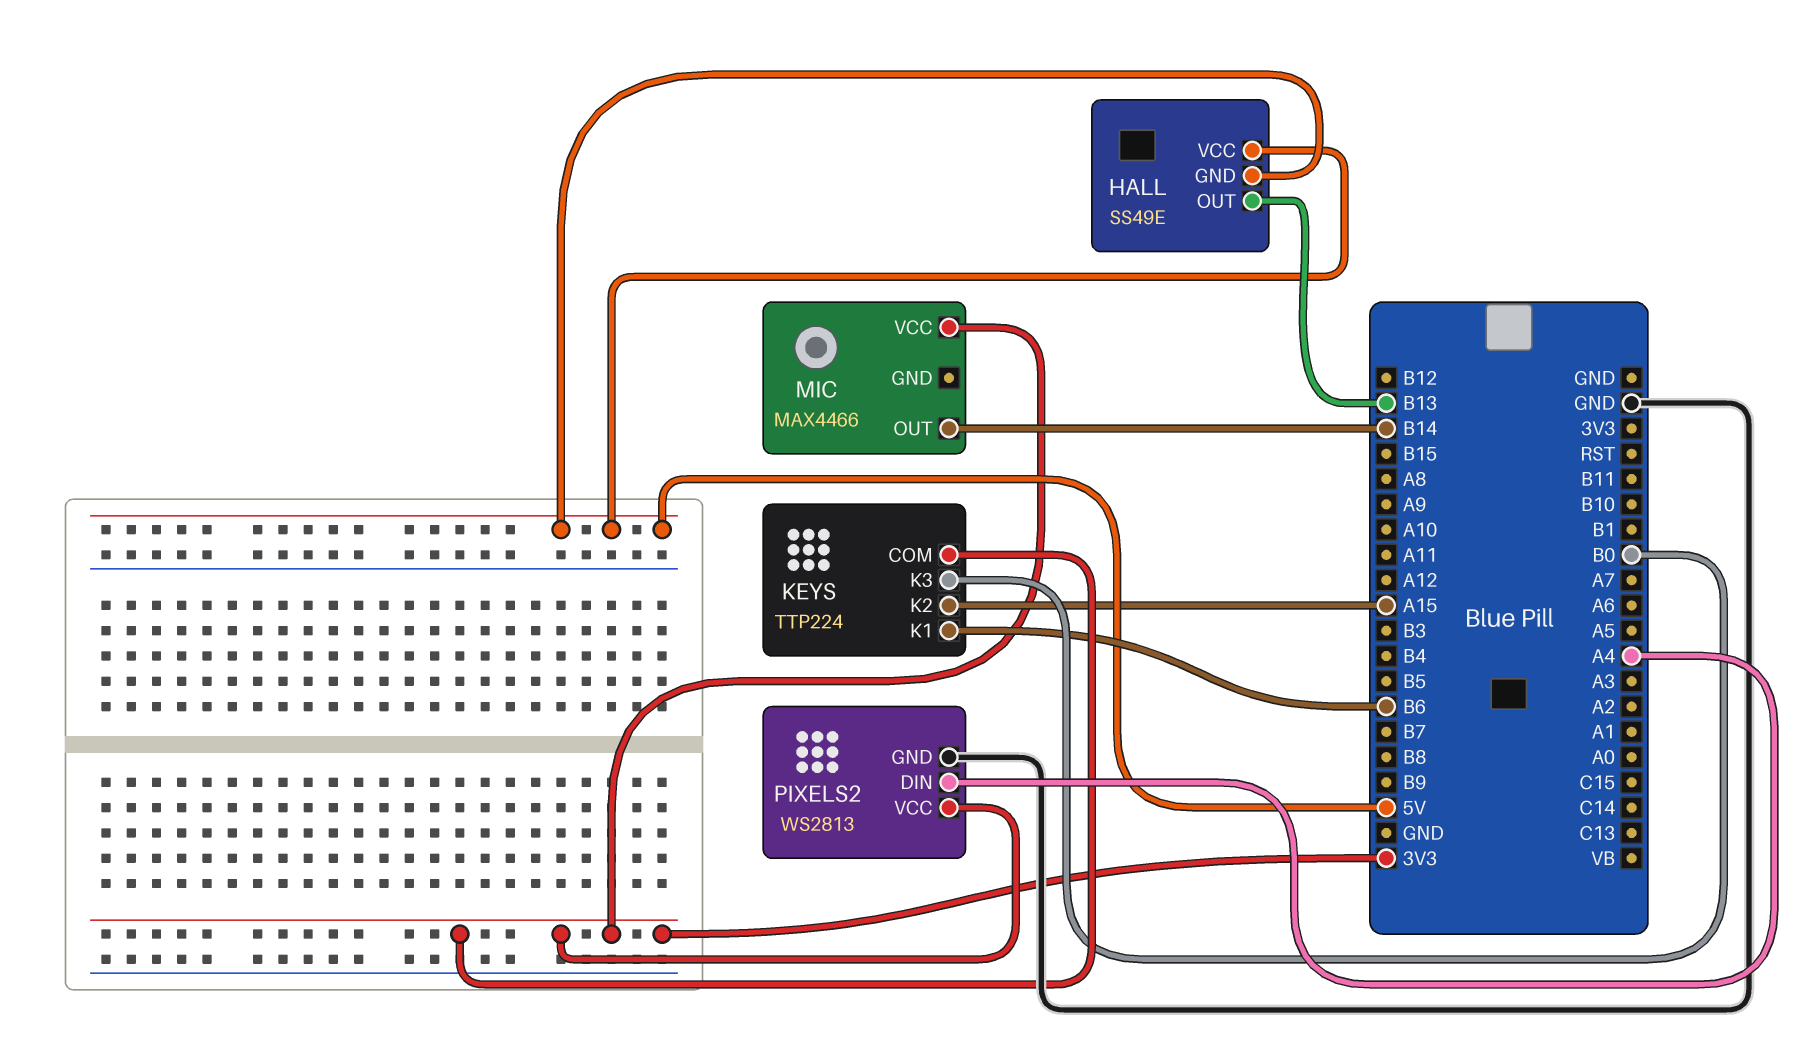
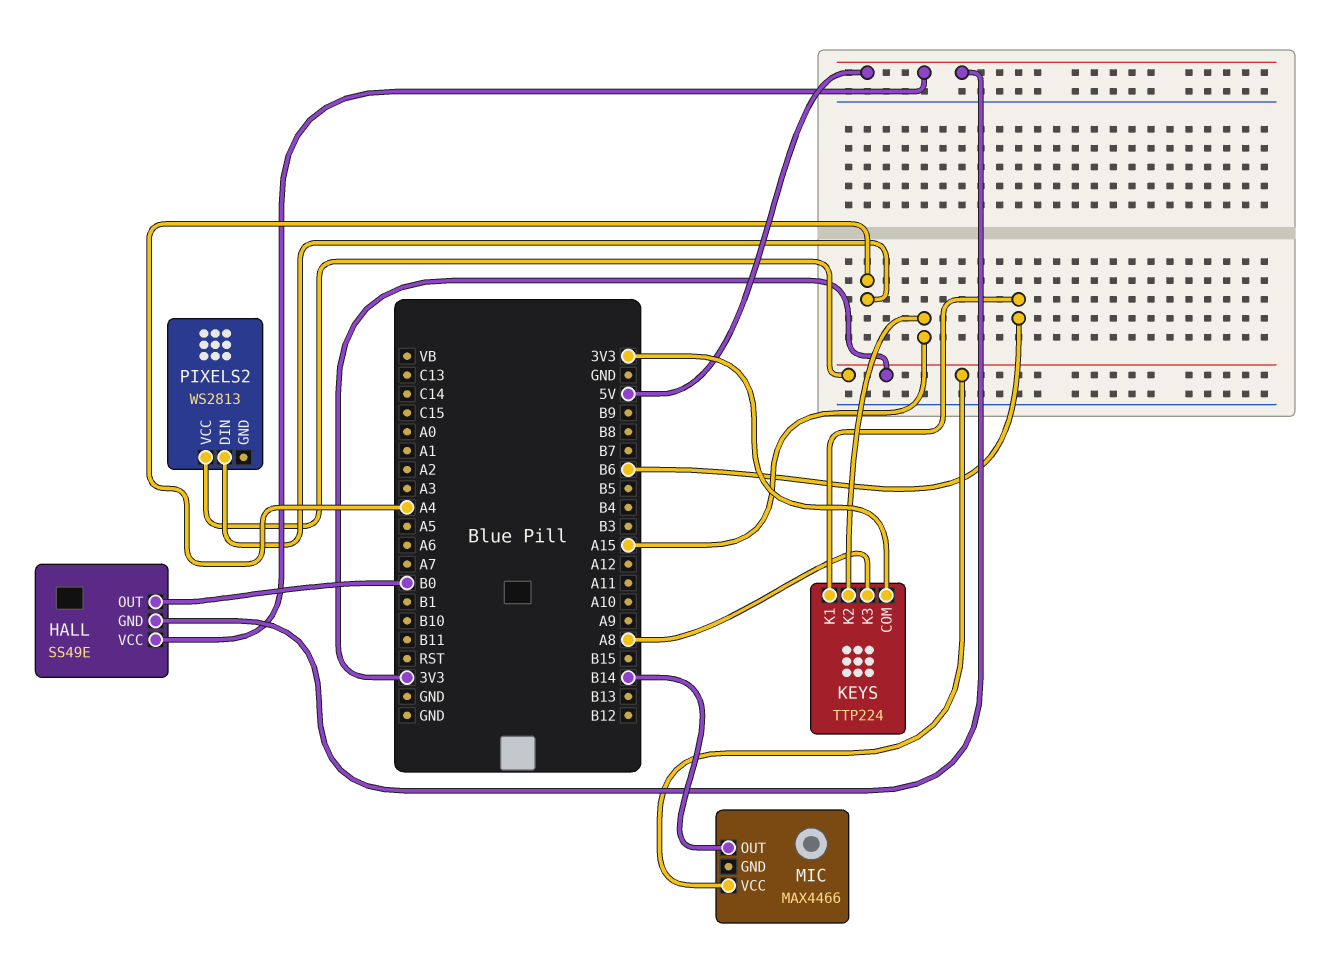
HALL pin OUT: B13 -> B0
KEYS pin K3: B0 -> A8
PIXELS2 pin GND: GND -> none

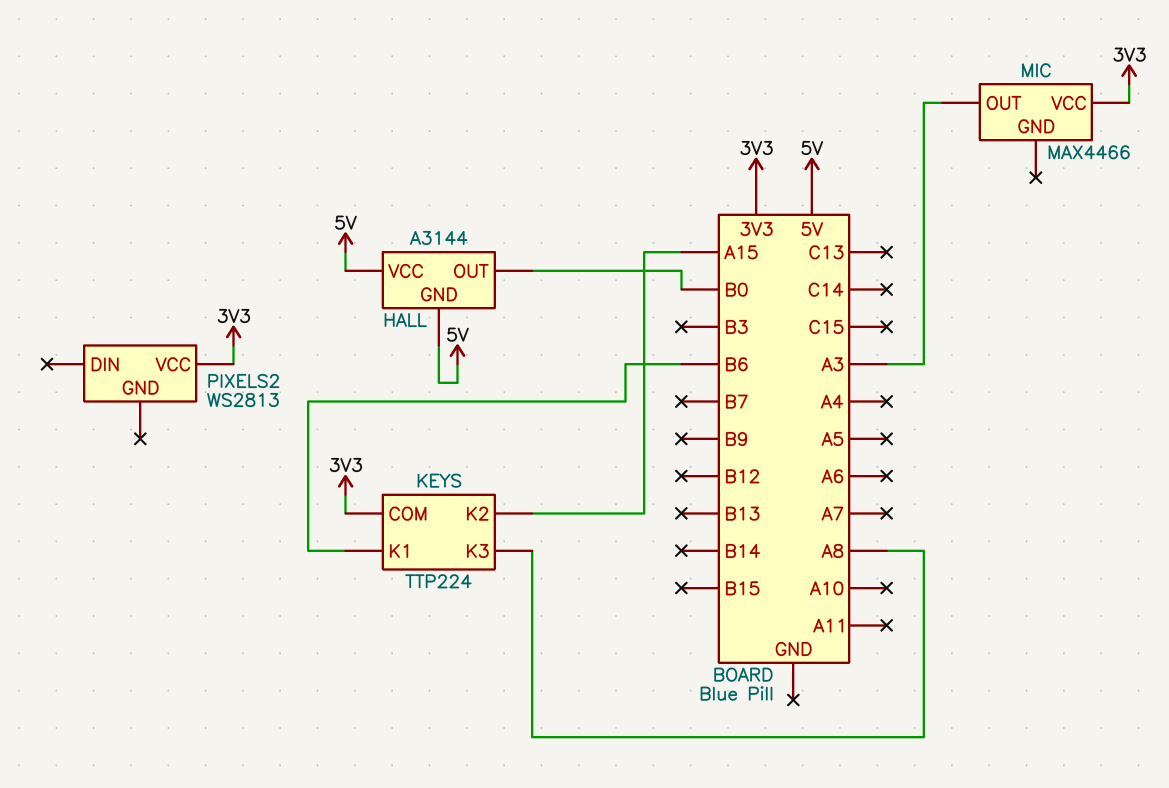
HALL: SS49E -> A3144
MIC pin OUT: B14 -> A3
PIXELS2 pin DIN: A4 -> none

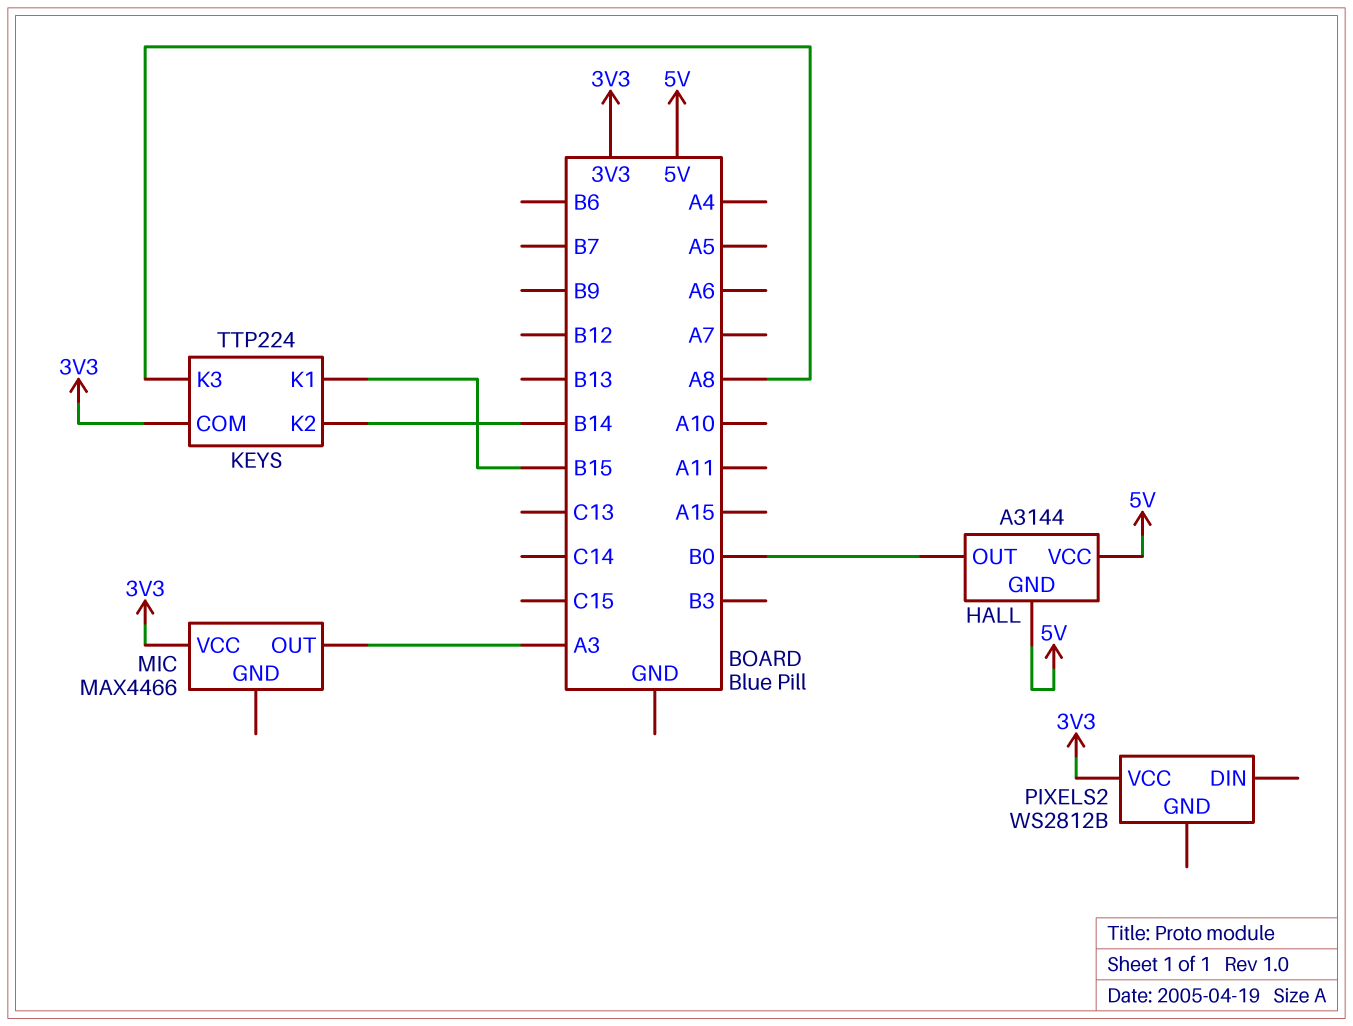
KEYS pin K1: B6 -> B15
KEYS pin K2: A15 -> B14
PIXELS2: WS2813 -> WS2812B

